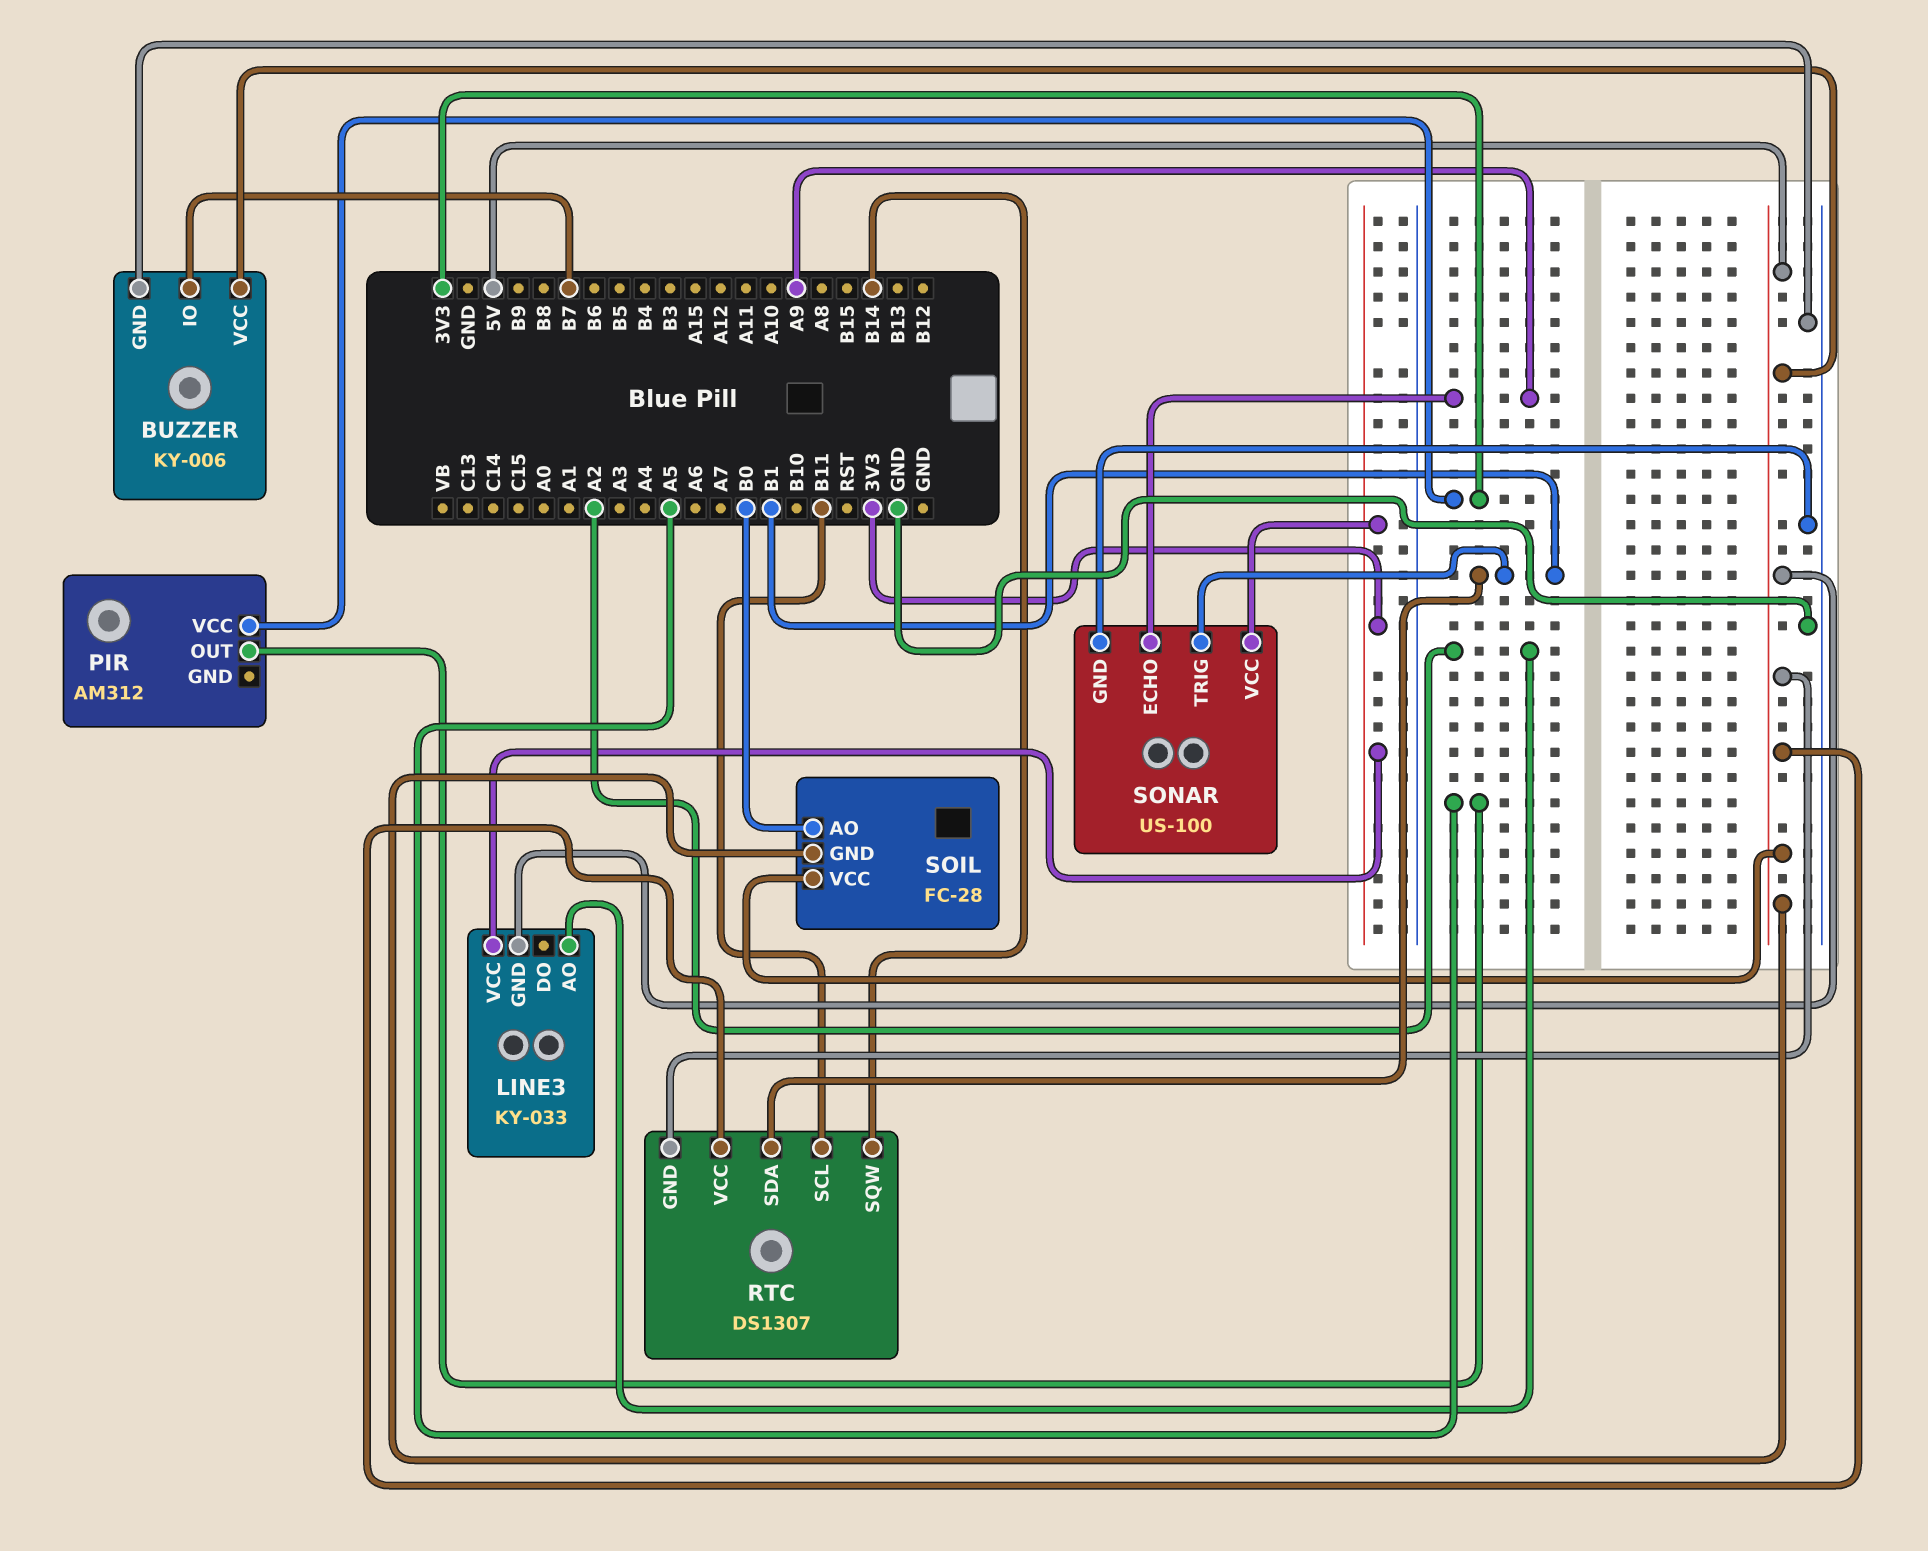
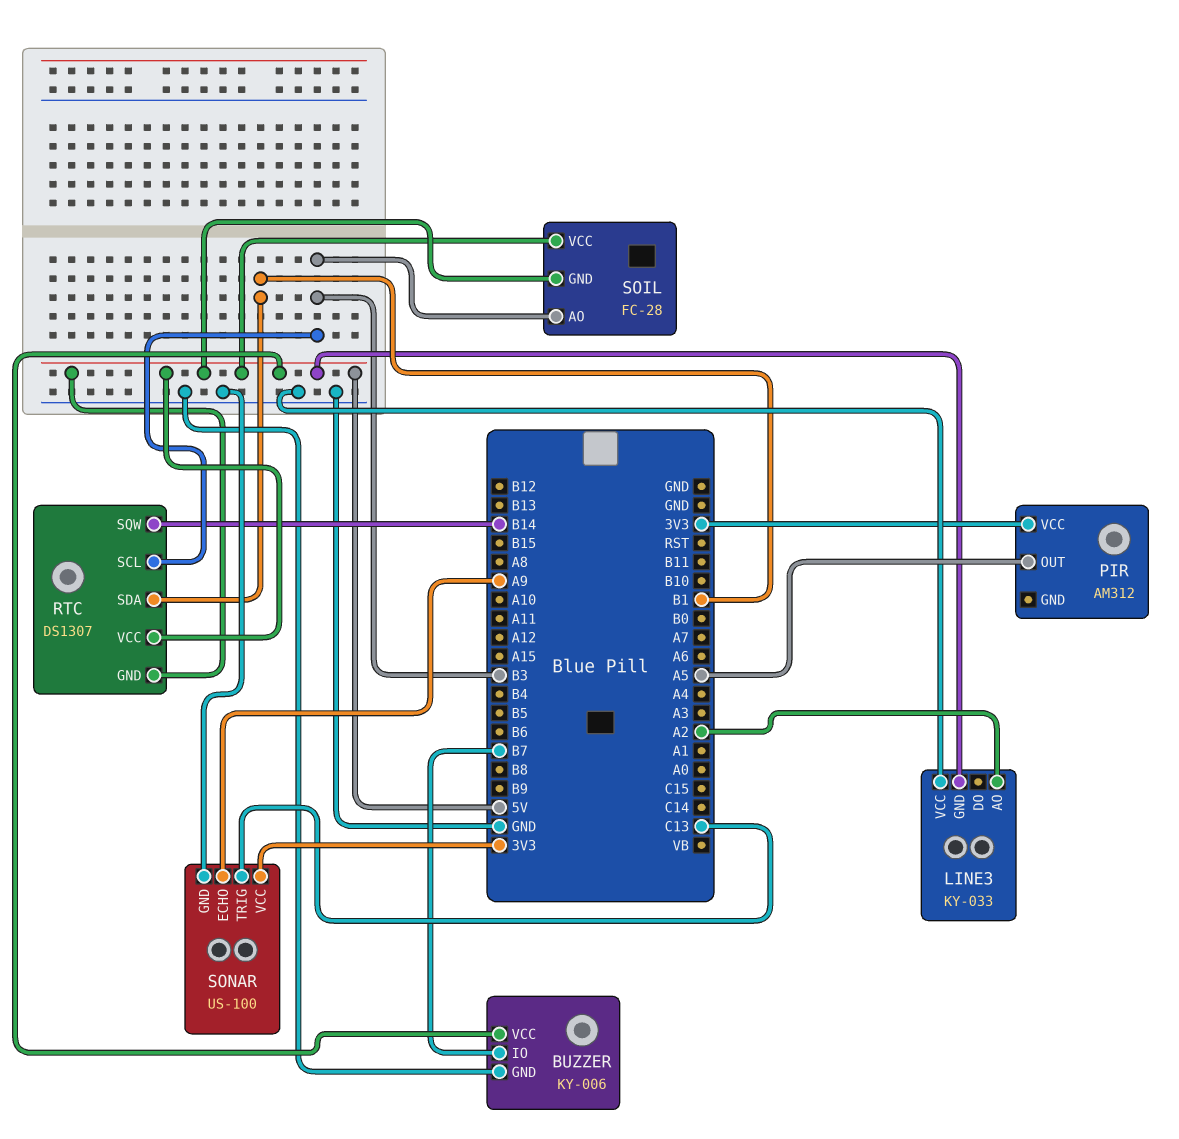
LINE3 pin VCC: 3V3 -> GND
RTC pin SCL: B11 -> B3
SOIL pin AO: B0 -> B3
SONAR pin TRIG: B1 -> C13

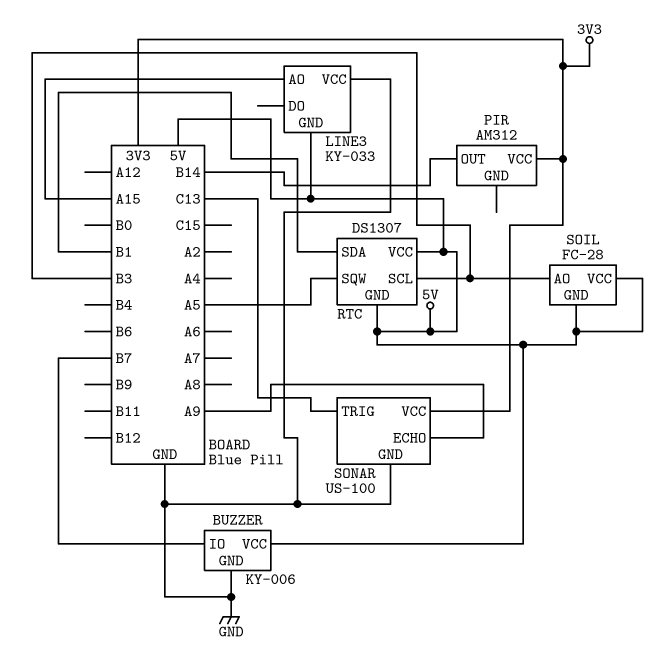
LINE3 pin AO: A2 -> A15
PIR pin OUT: A5 -> B14
RTC pin SQW: B14 -> A5

